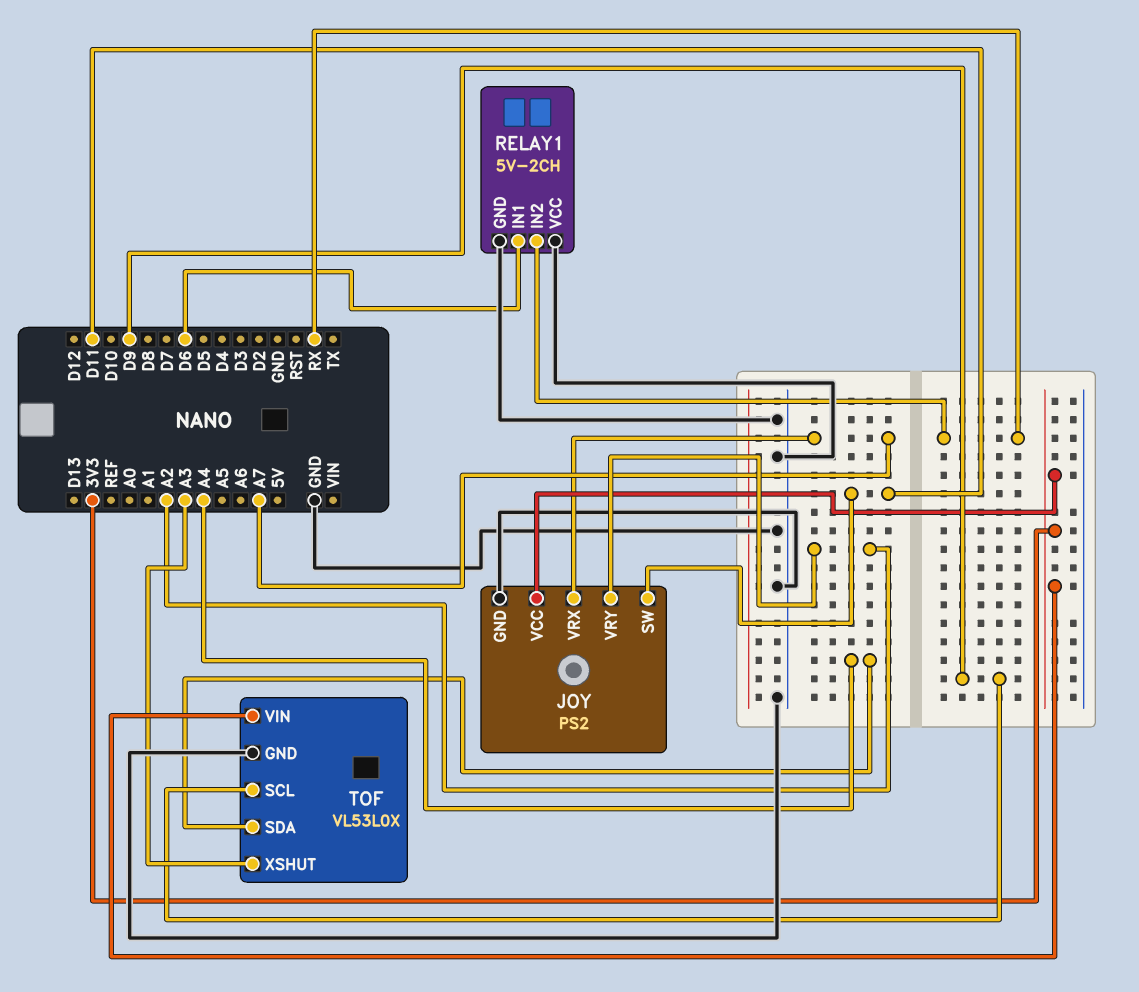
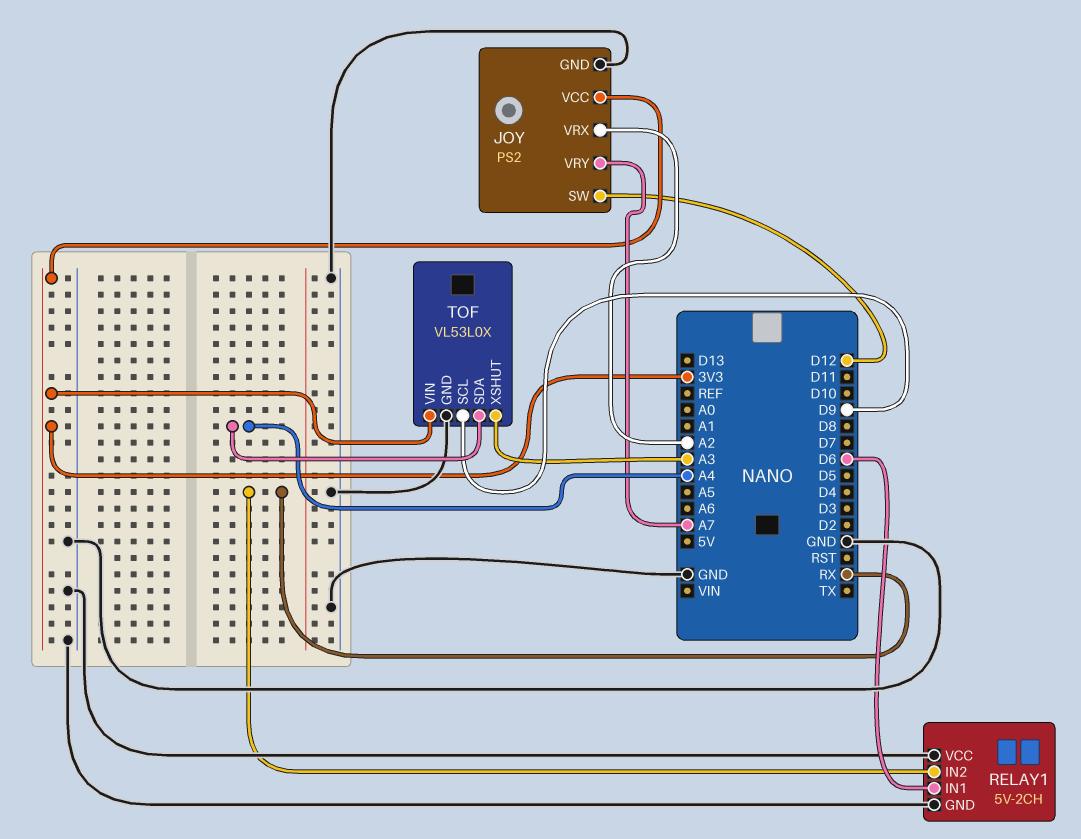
JOY pin SW: D11 -> D12
JOY pin VRX: A7 -> A2
JOY pin VRY: A2 -> A7

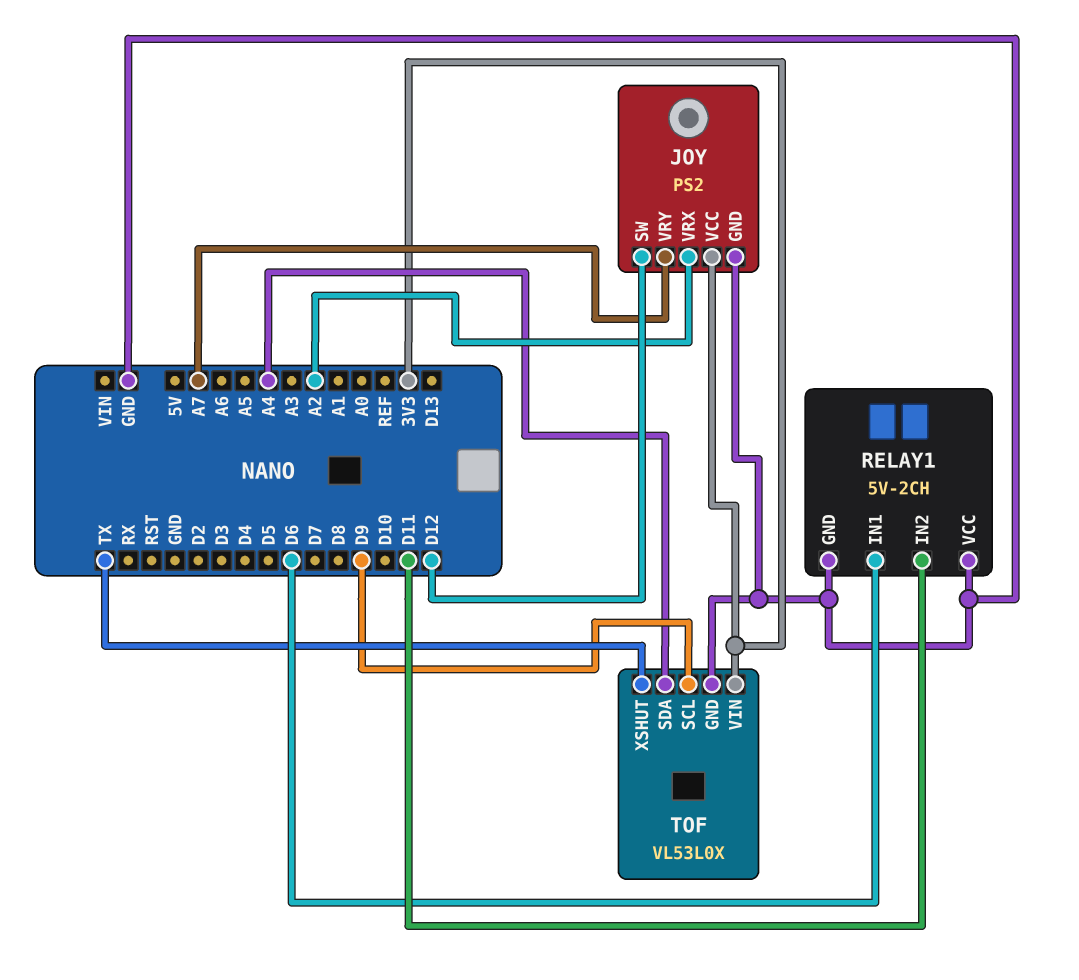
RELAY1 pin IN2: RX -> D11
TOF pin XSHUT: A3 -> TX

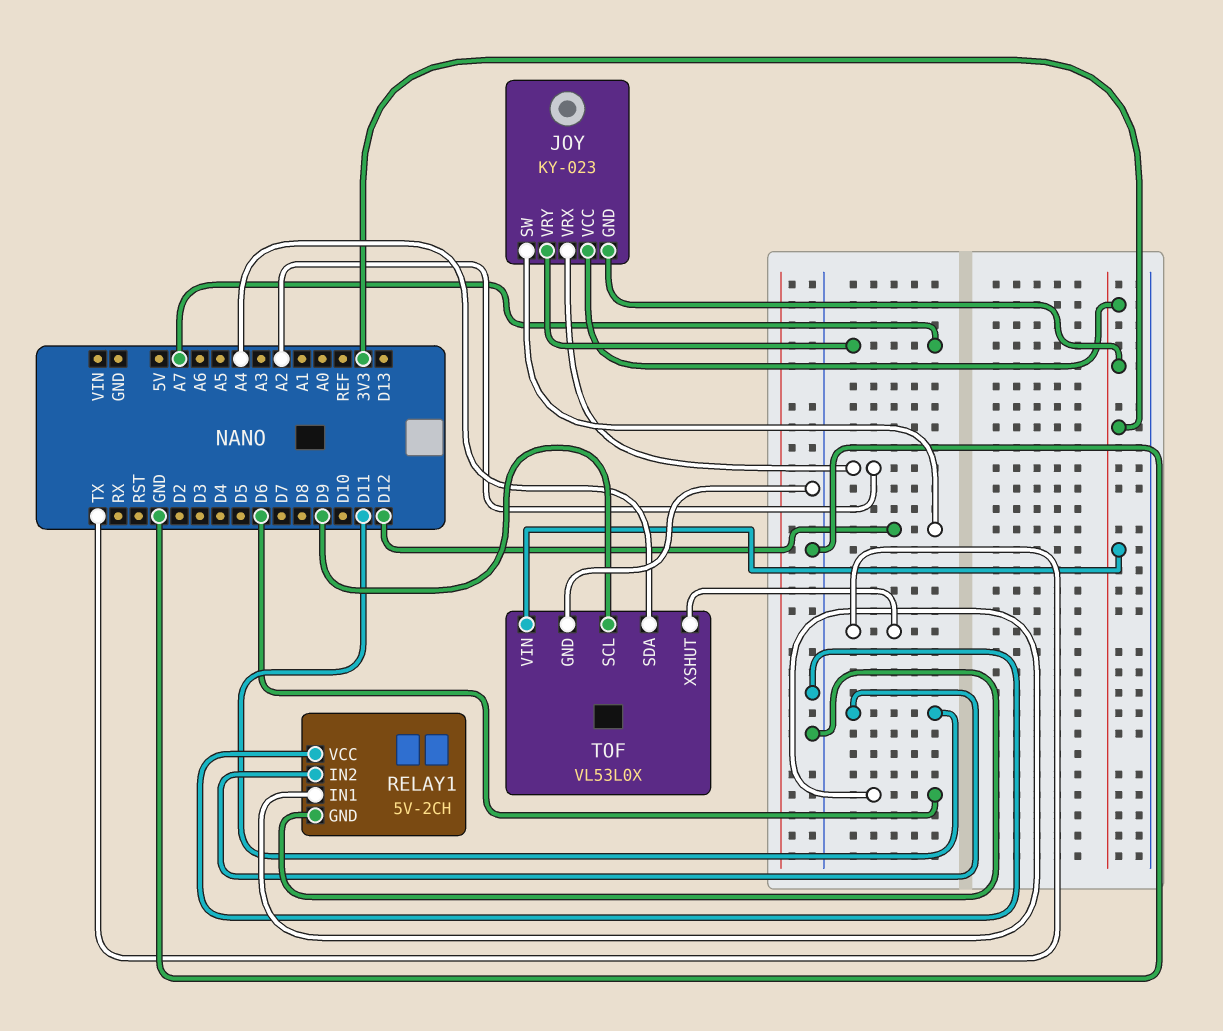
JOY: PS2 -> KY-023
JOY pin GND: GND -> 3V3

